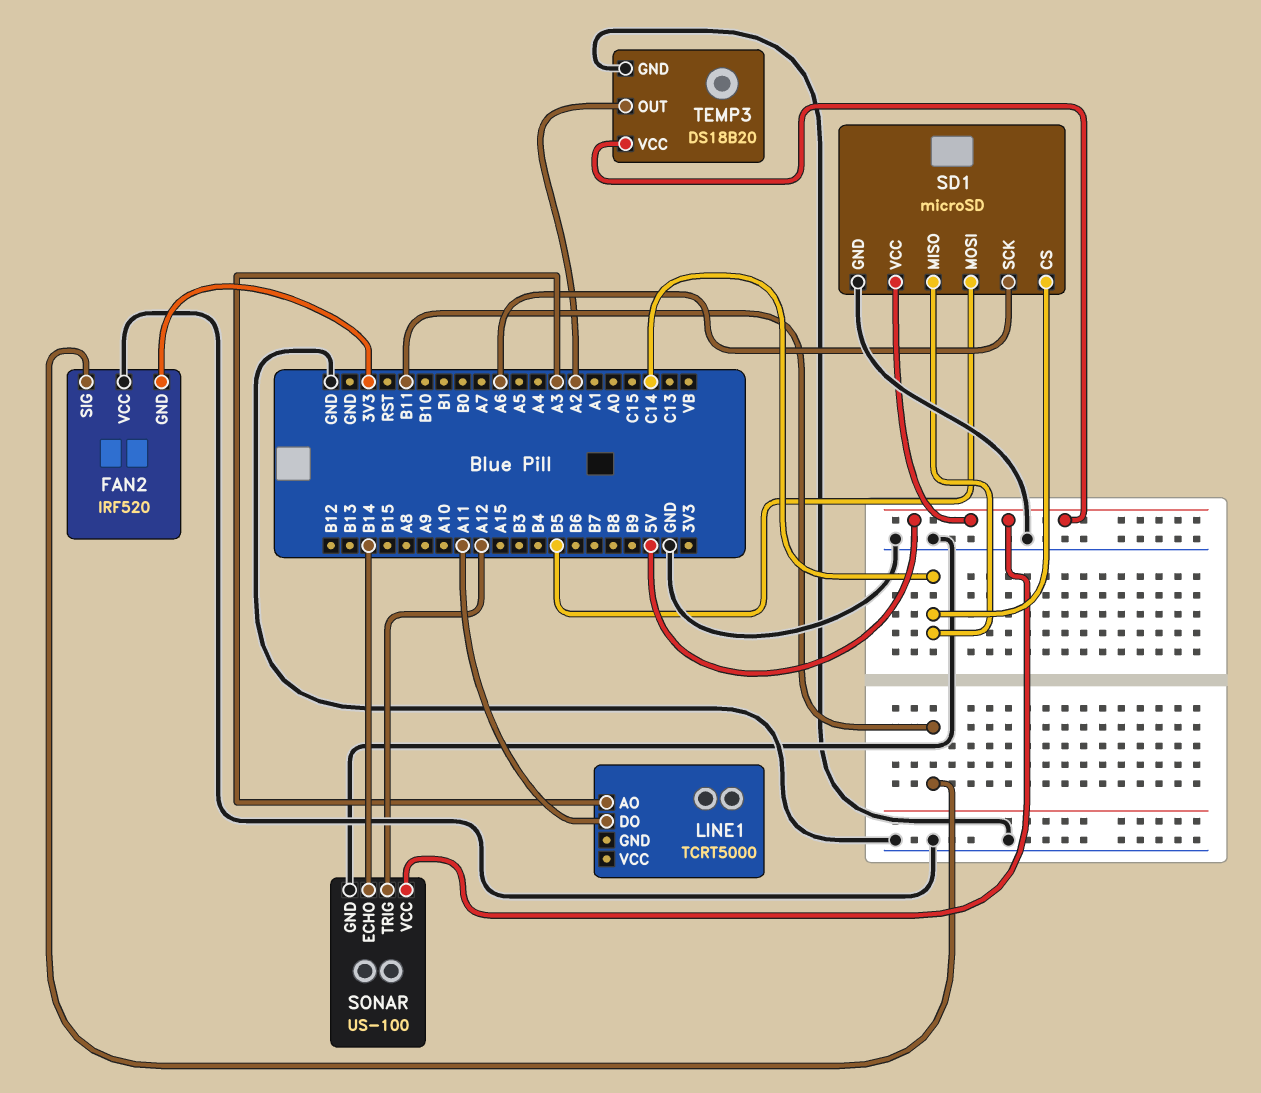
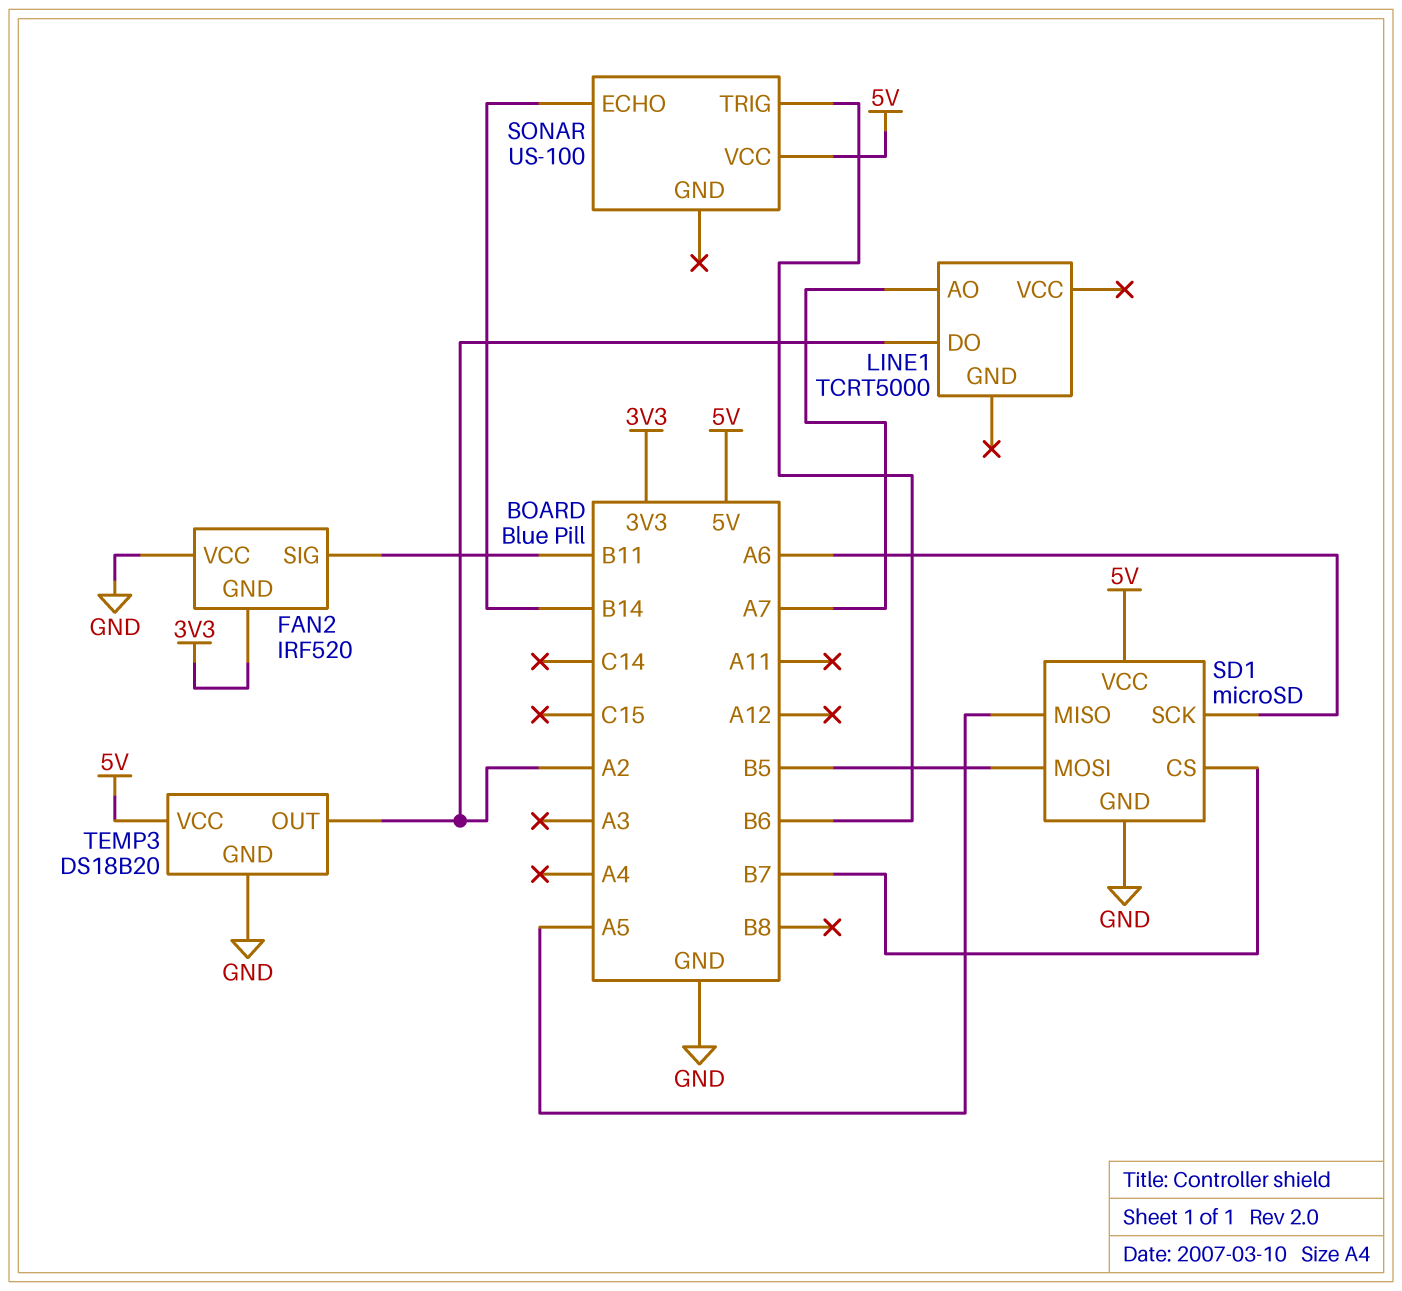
LINE1 pin AO: A3 -> A7
LINE1 pin DO: A11 -> A2
SD1 pin CS: C14 -> B7
SD1 pin MISO: C14 -> A5
SONAR pin GND: GND -> none
SONAR pin TRIG: A12 -> B6

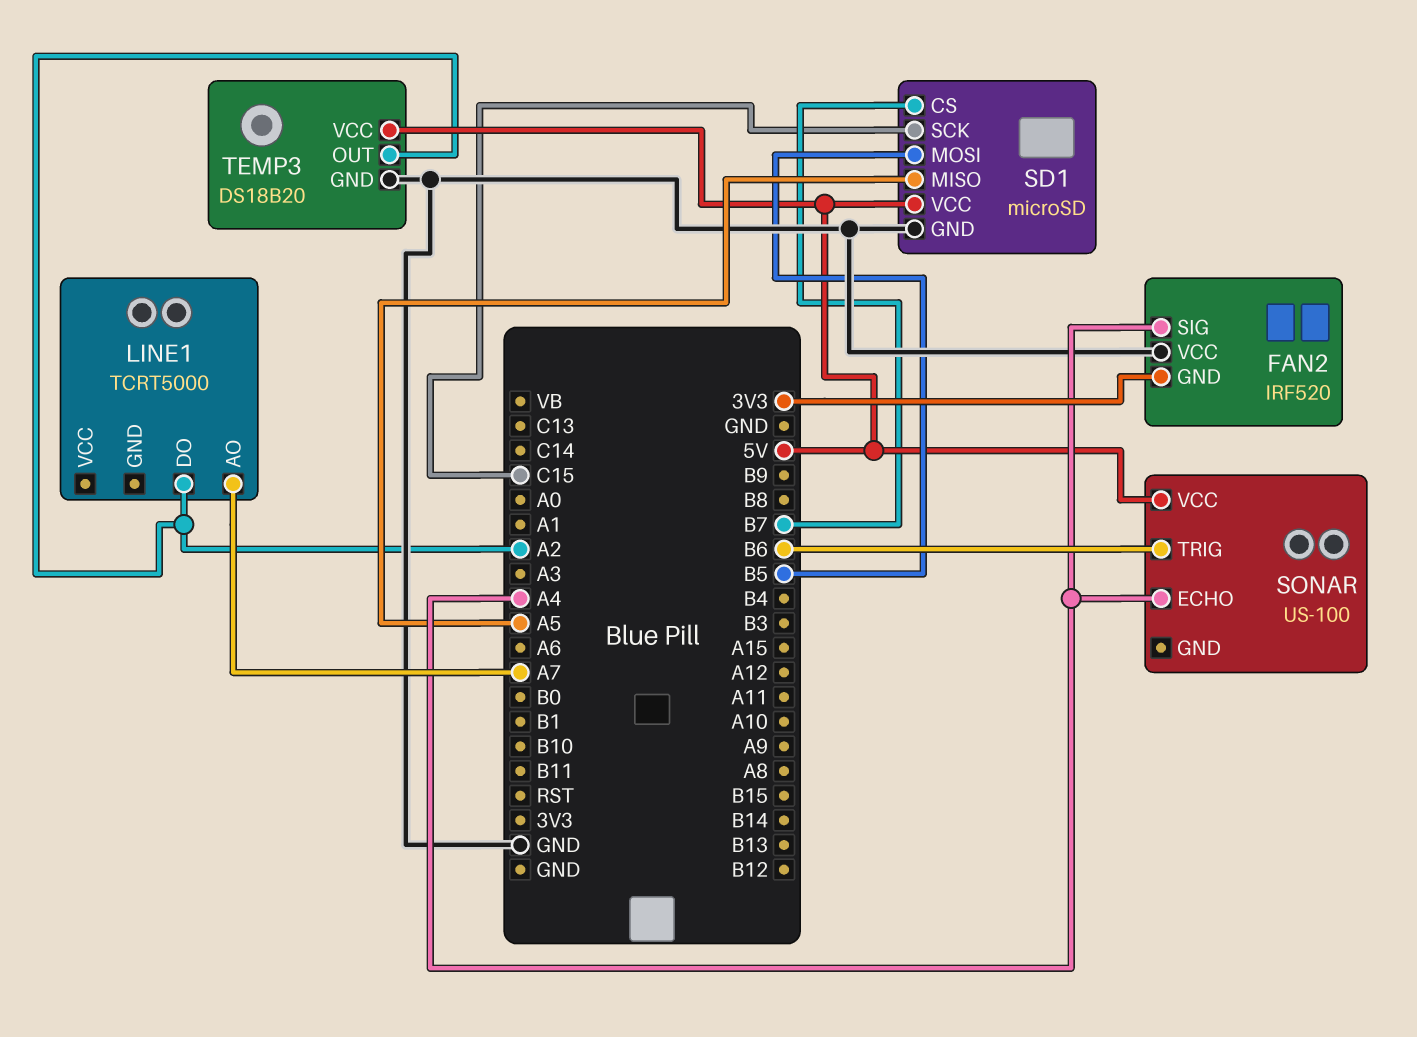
FAN2 pin SIG: B11 -> A4
SD1 pin SCK: A6 -> C15
SONAR pin ECHO: B14 -> A4

